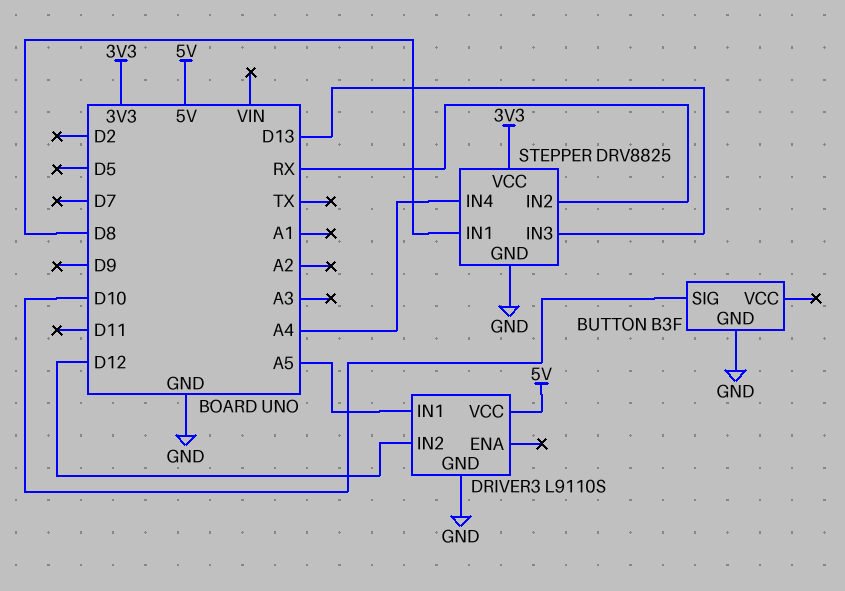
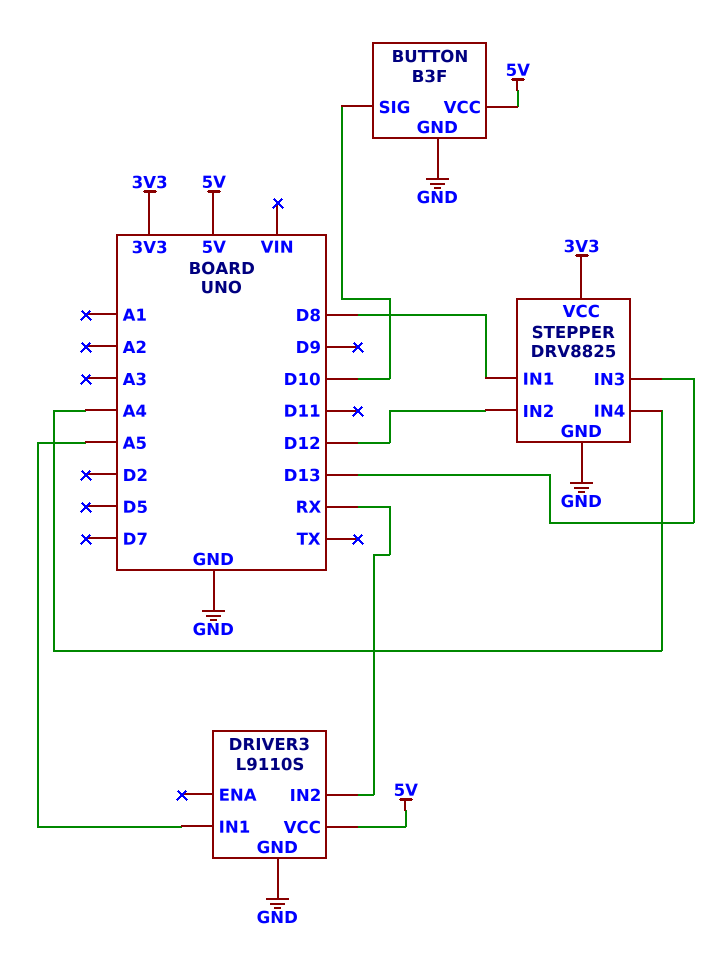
BUTTON pin VCC: none -> 5V
DRIVER3 pin IN2: D12 -> RX
STEPPER pin IN2: RX -> D12

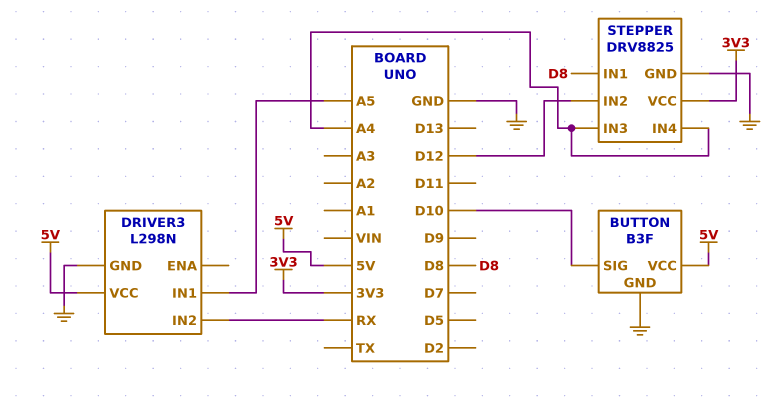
DRIVER3: L9110S -> L298N
STEPPER pin IN3: D13 -> A4

